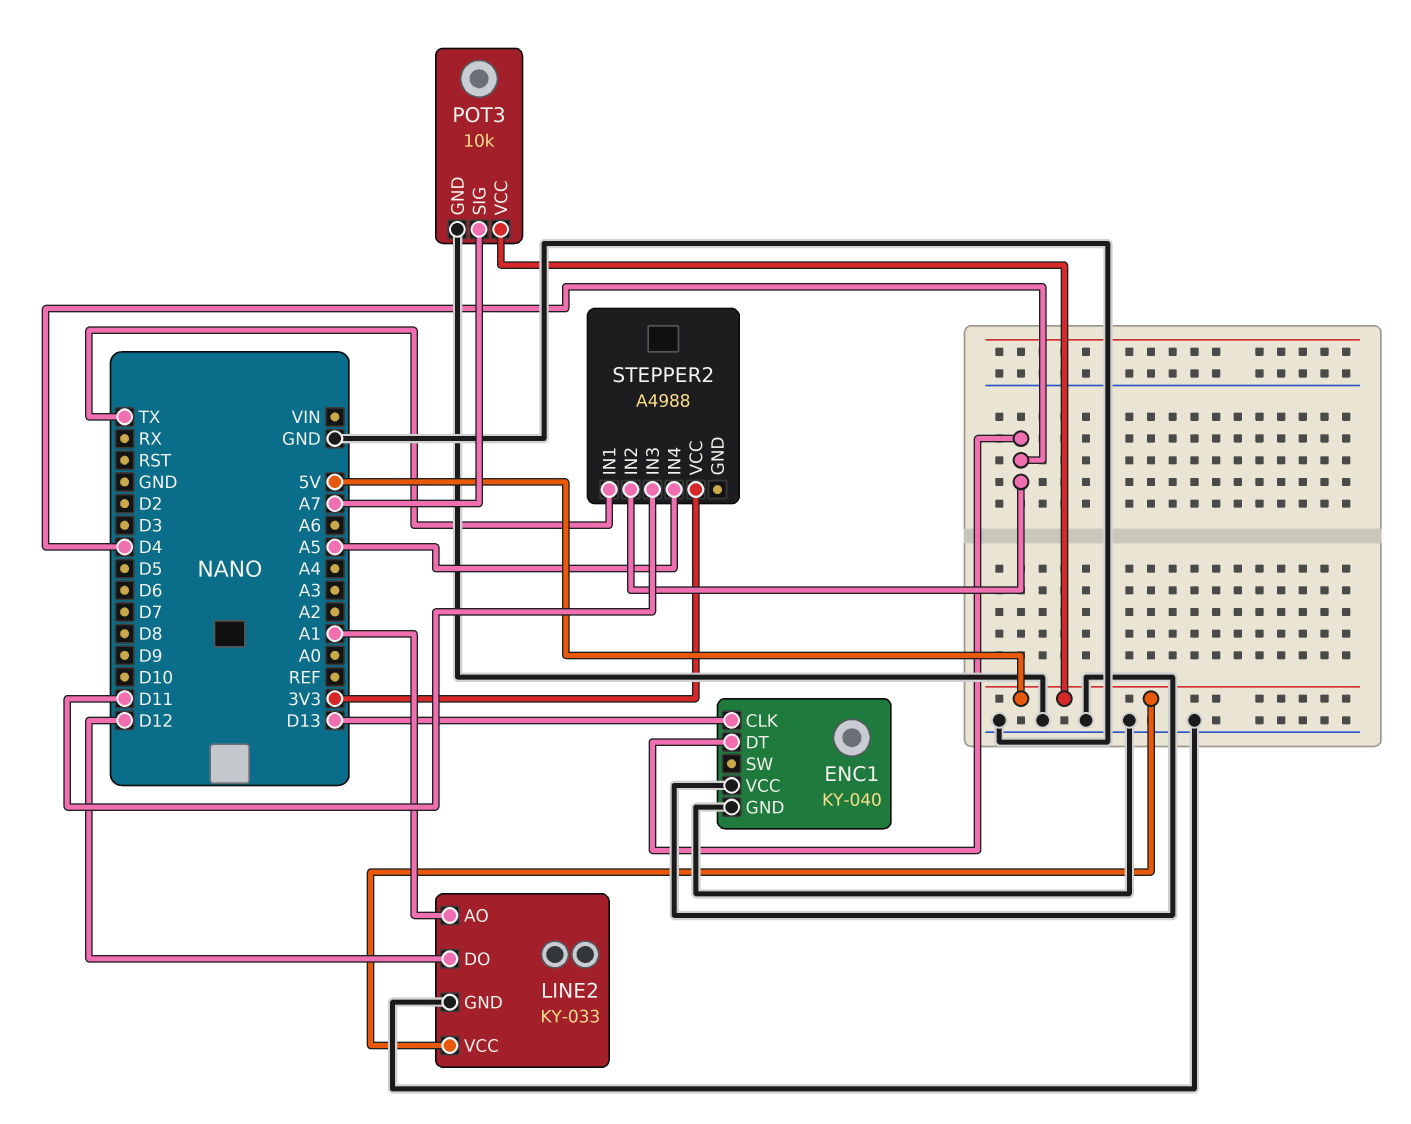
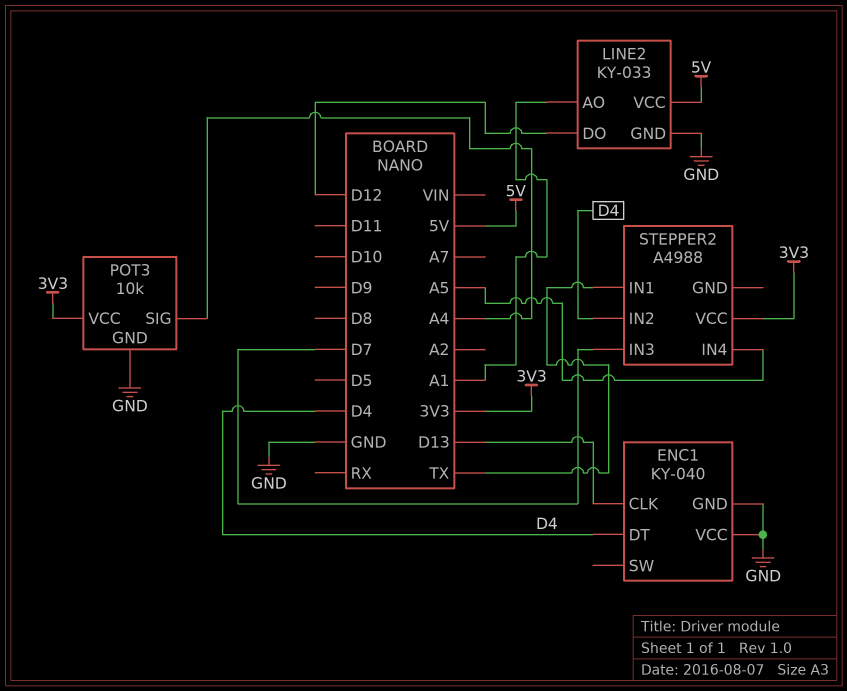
POT3 pin SIG: A7 -> A4
POT3 pin VCC: 5V -> 3V3
STEPPER2 pin IN3: D11 -> D7

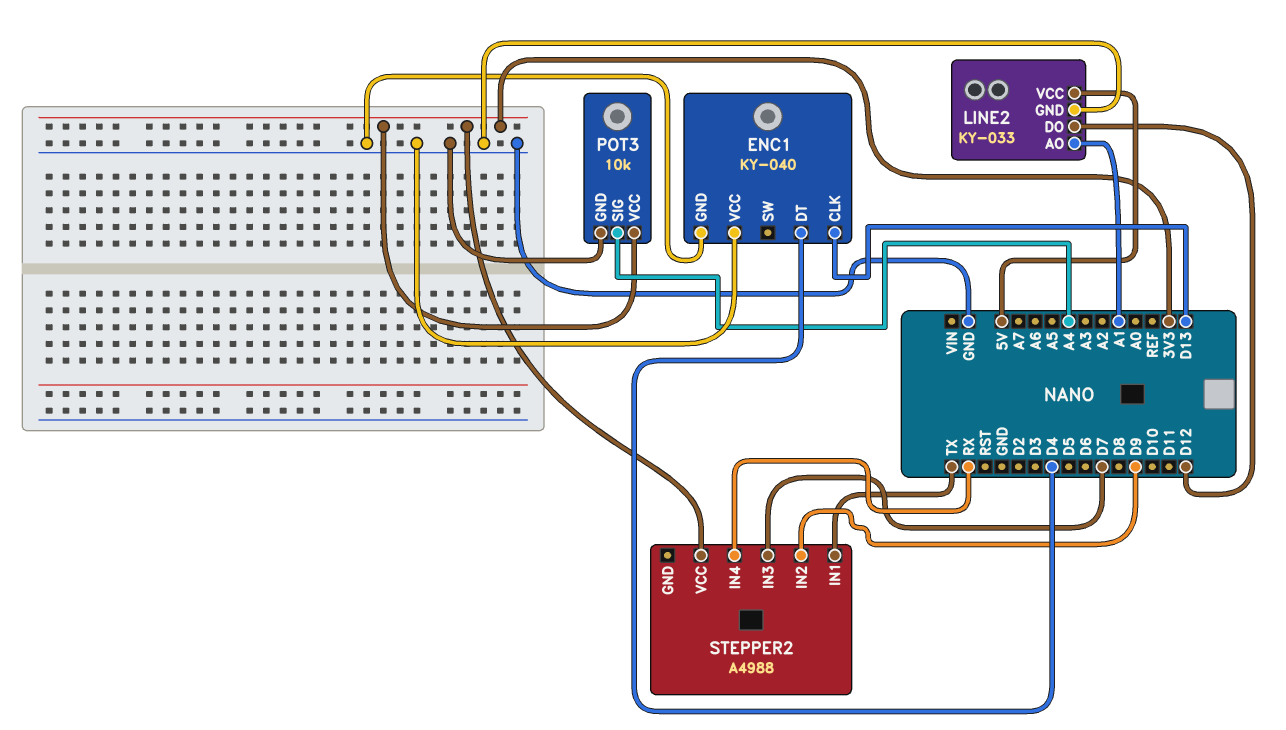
STEPPER2 pin IN2: D4 -> D9
STEPPER2 pin IN4: A5 -> RX

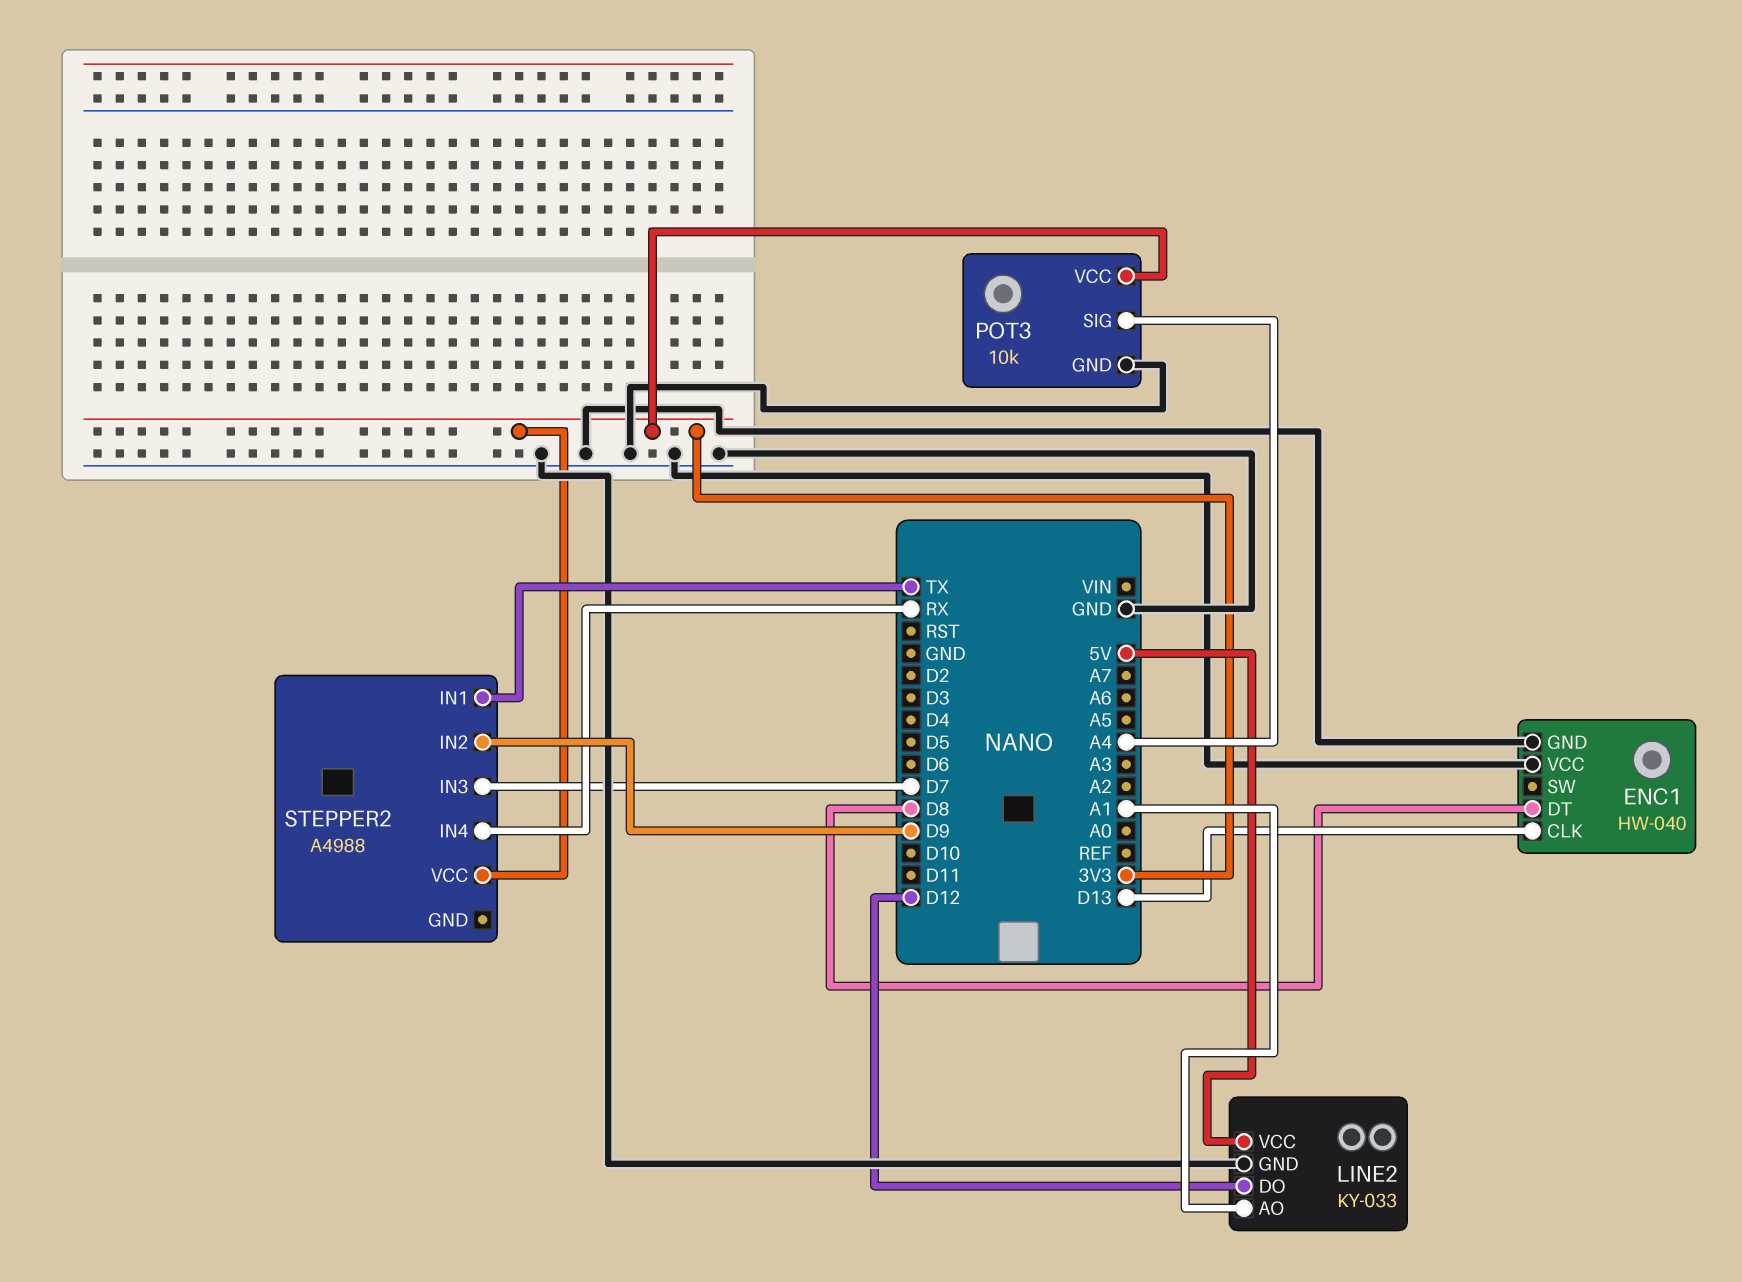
ENC1: KY-040 -> HW-040
ENC1 pin DT: D4 -> D8

